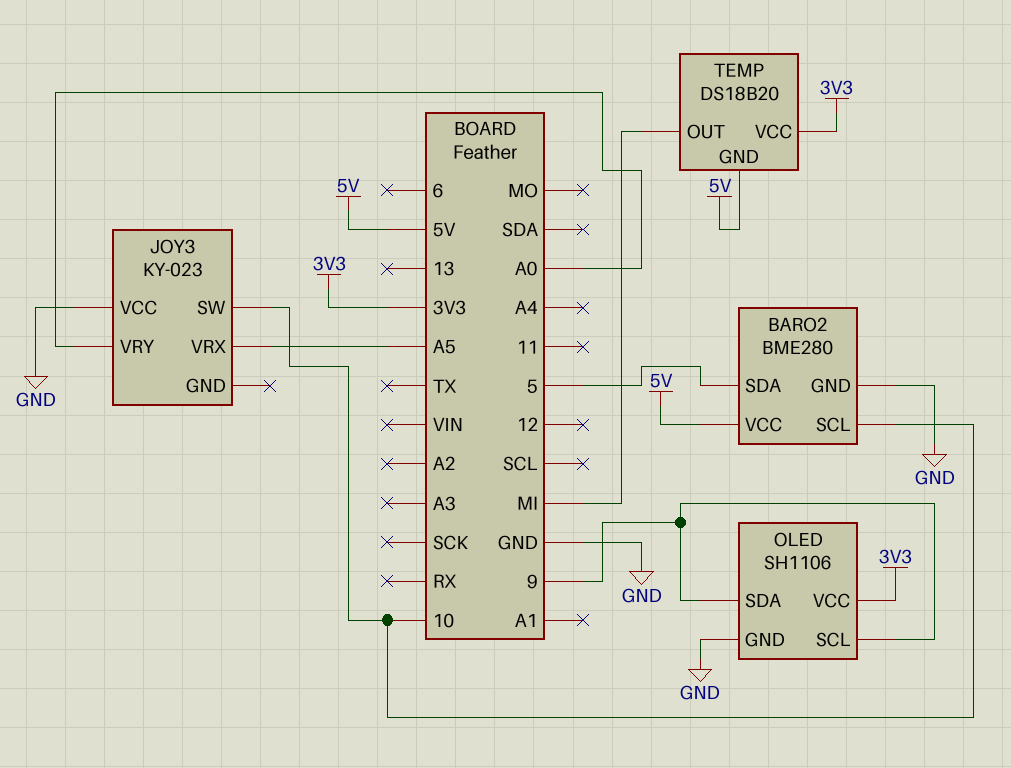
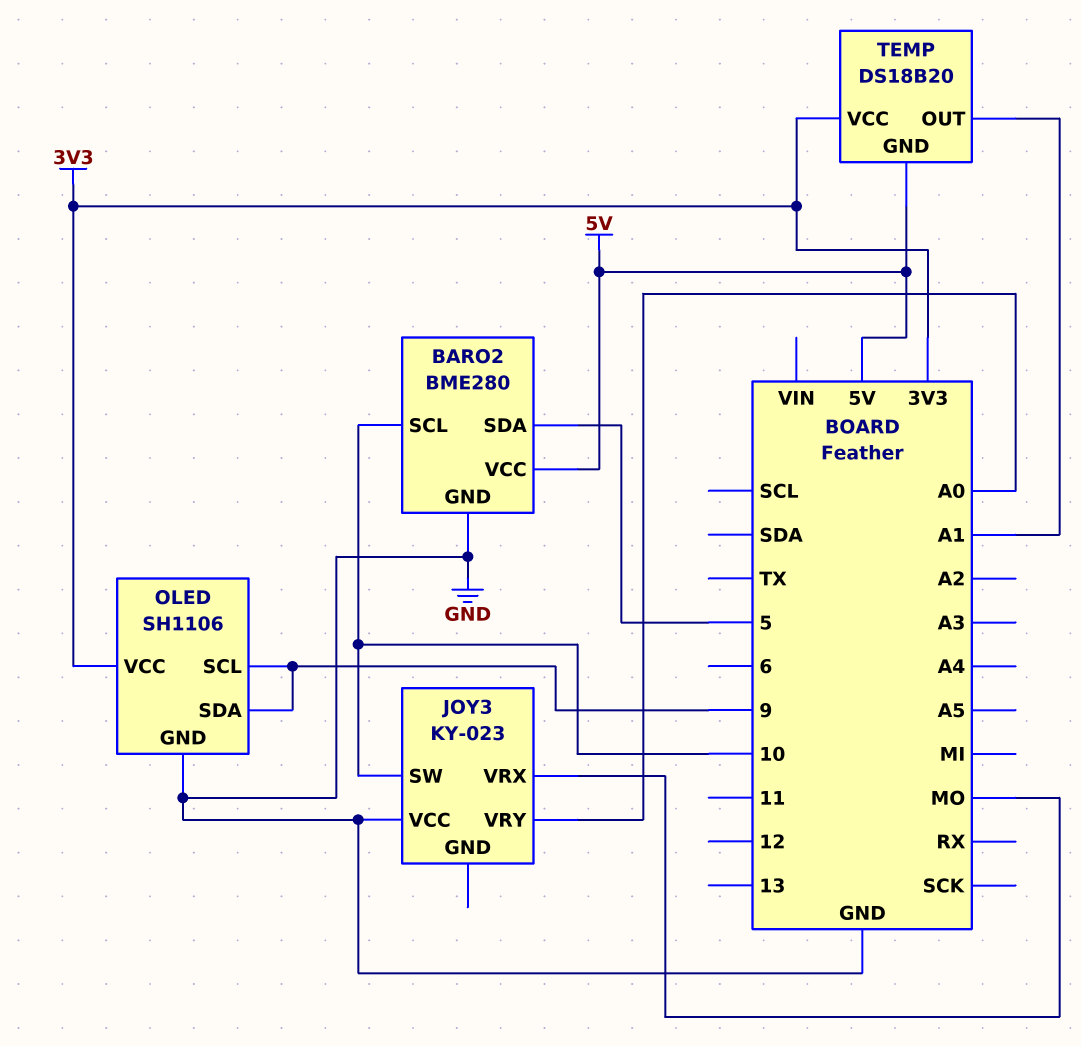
JOY3 pin VRX: A5 -> MO
TEMP pin OUT: MI -> A1

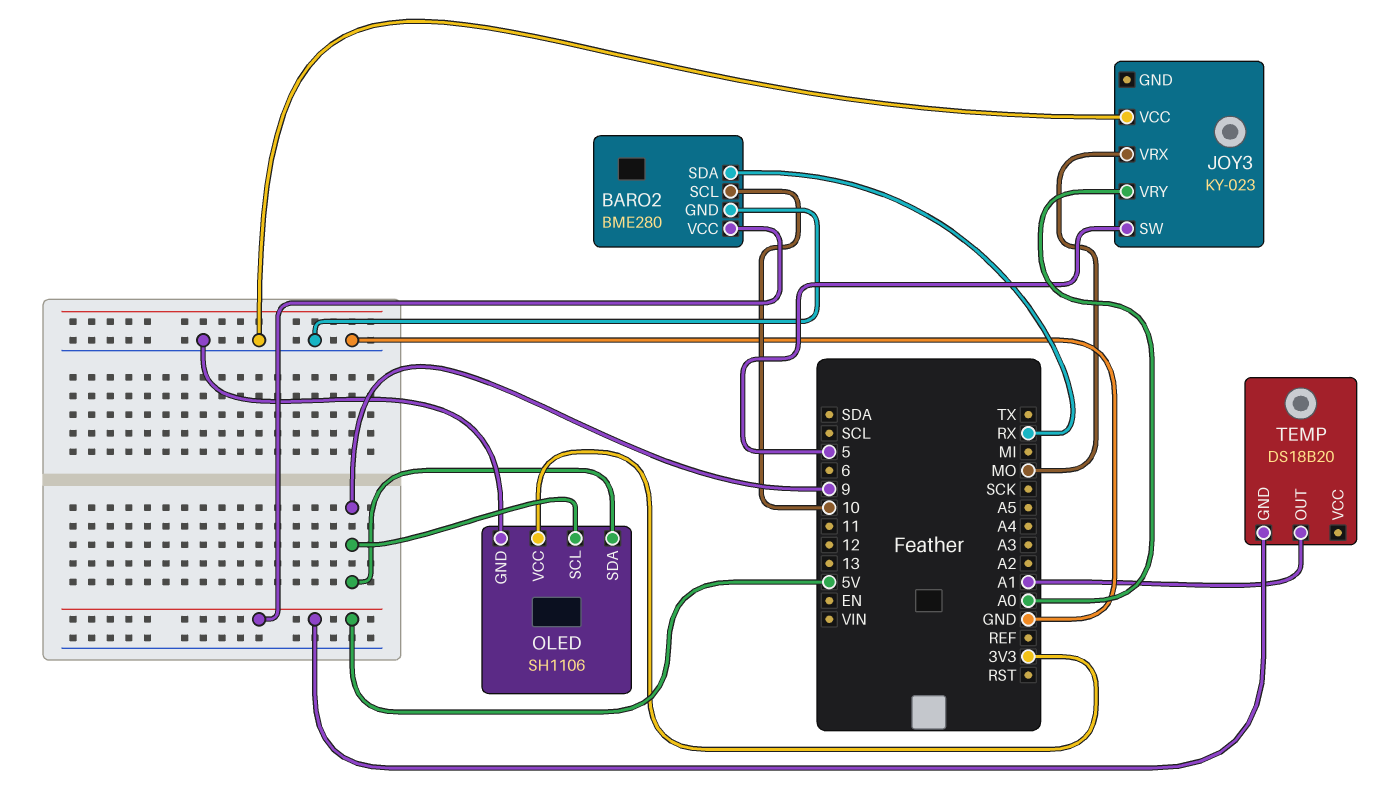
BARO2 pin SDA: 5 -> RX
JOY3 pin SW: 10 -> 5
TEMP pin VCC: 3V3 -> none

